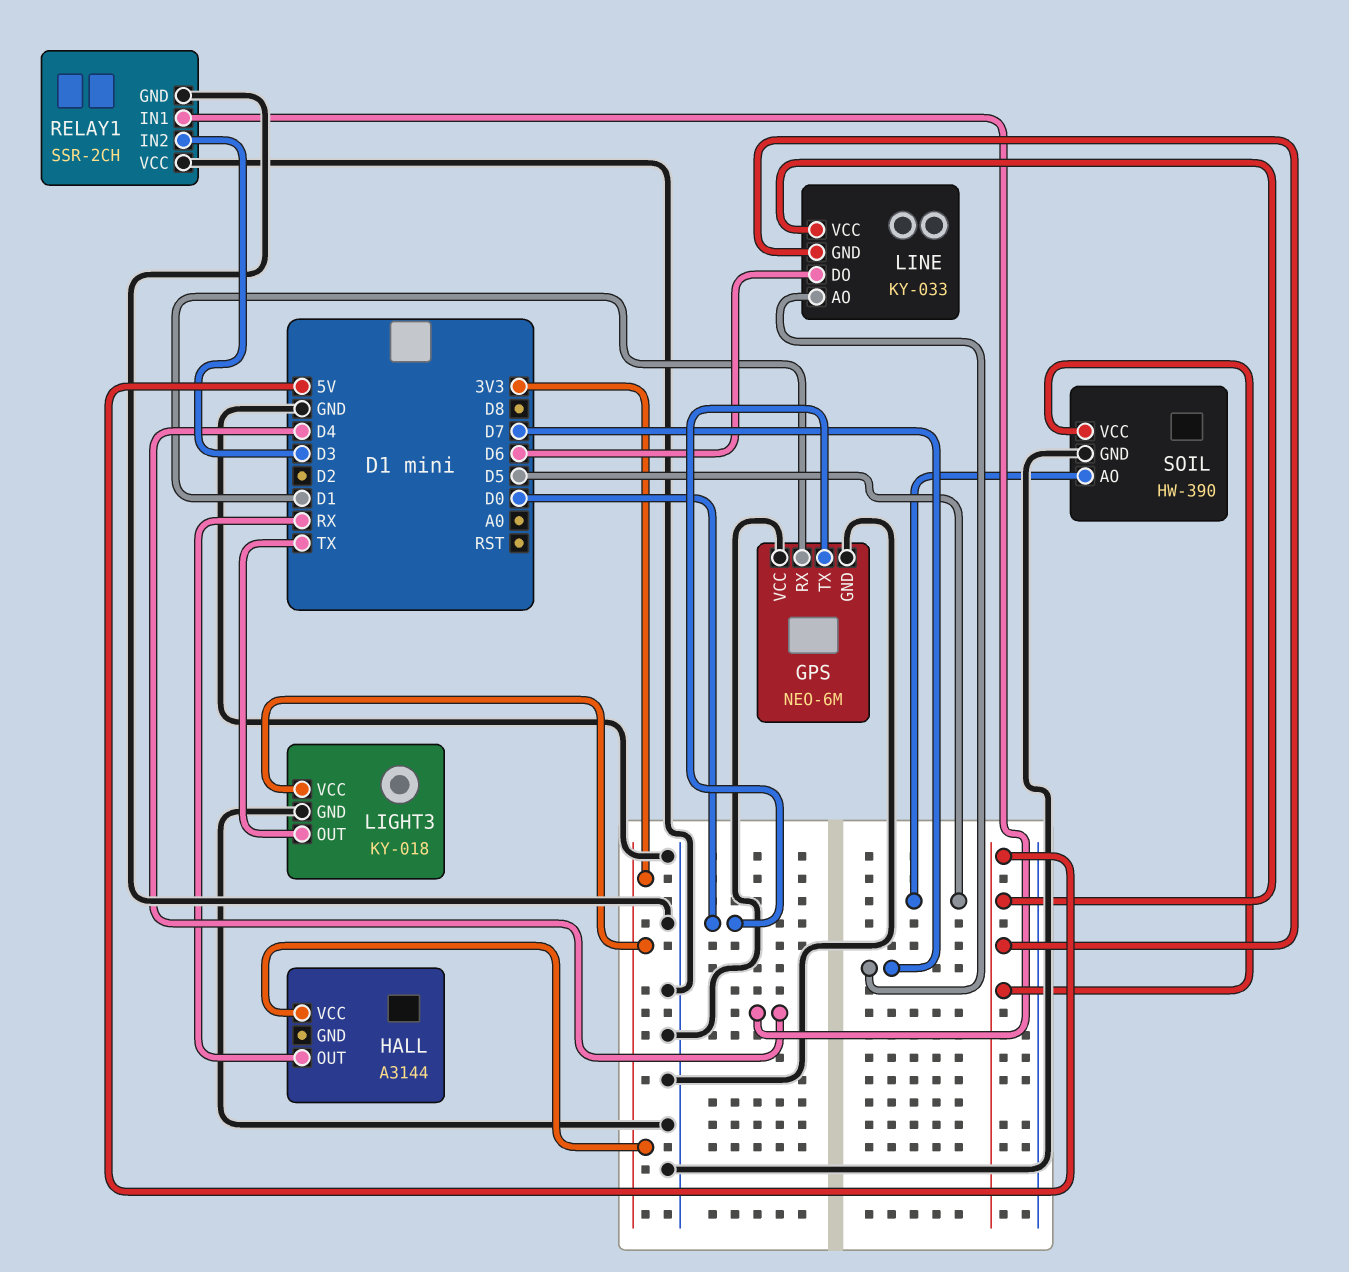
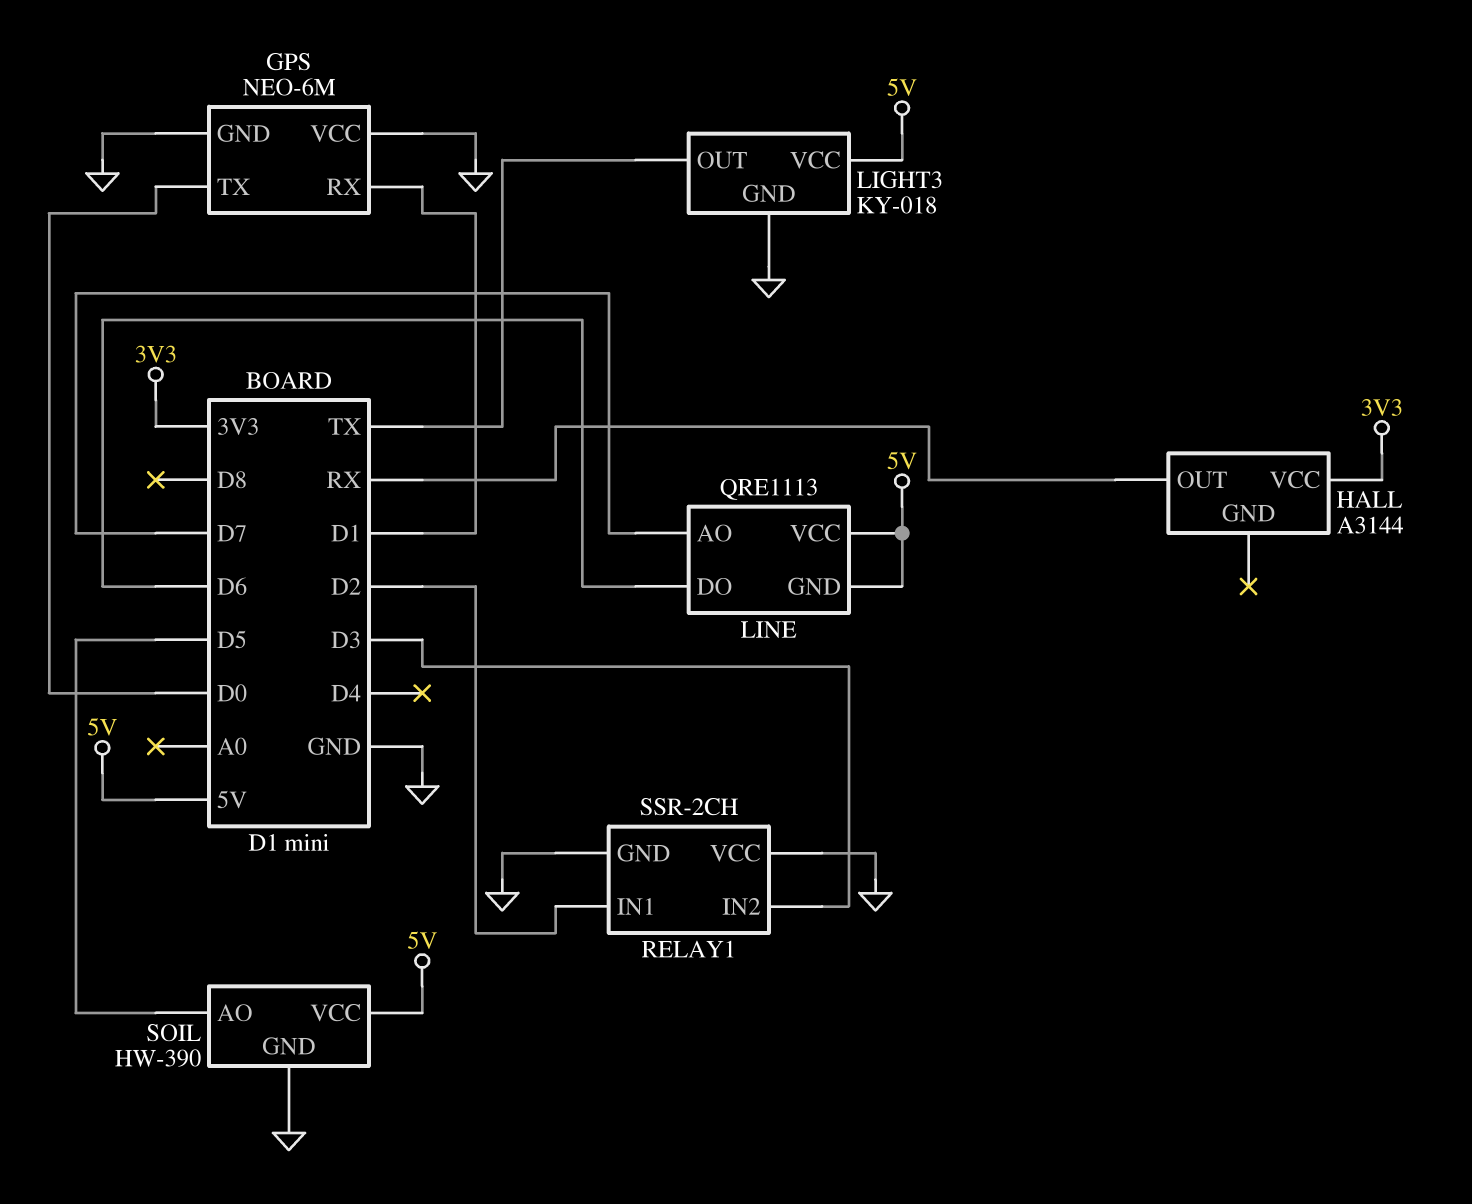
LIGHT3 pin VCC: 3V3 -> 5V
LINE: KY-033 -> QRE1113
RELAY1 pin IN1: D4 -> D2

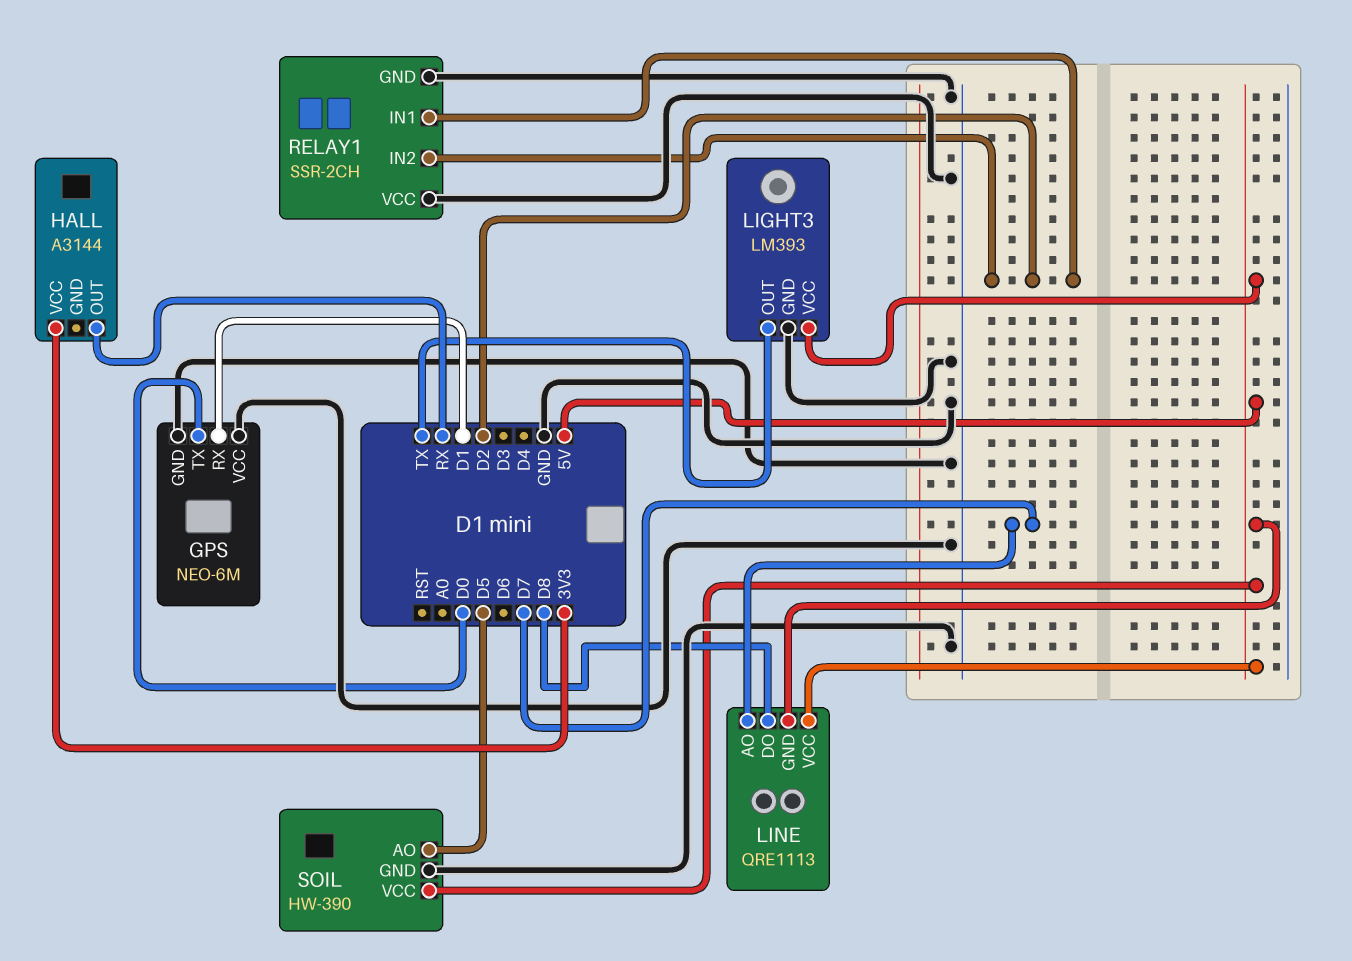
LIGHT3: KY-018 -> LM393
LINE pin DO: D6 -> D8
RELAY1 pin IN2: D3 -> D2

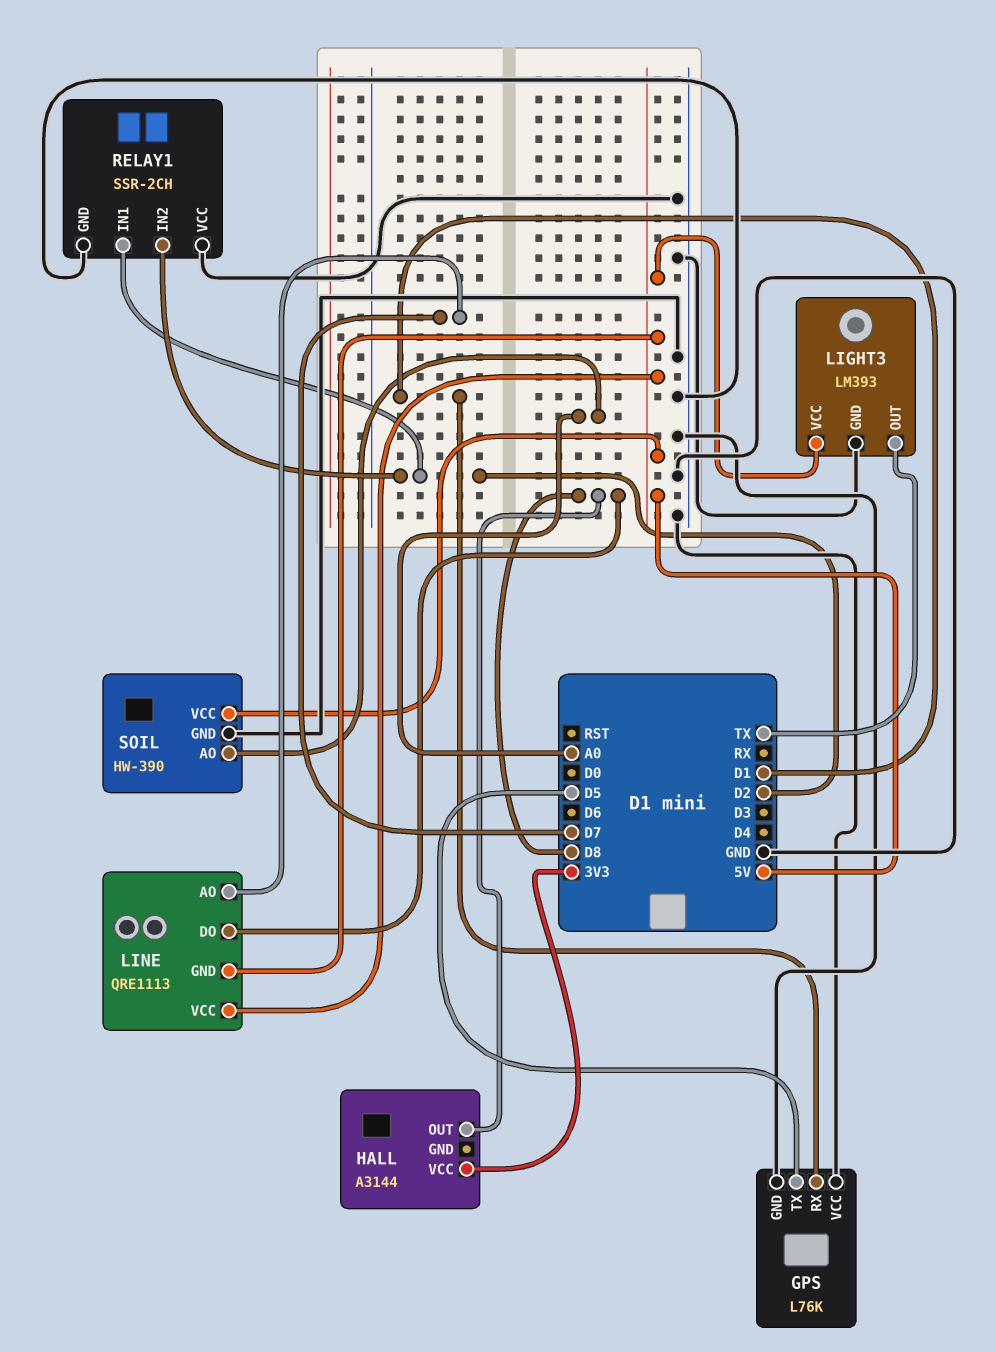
GPS: NEO-6M -> L76K
GPS pin TX: D0 -> D5
HALL pin OUT: RX -> D8
SOIL pin AO: D5 -> A0

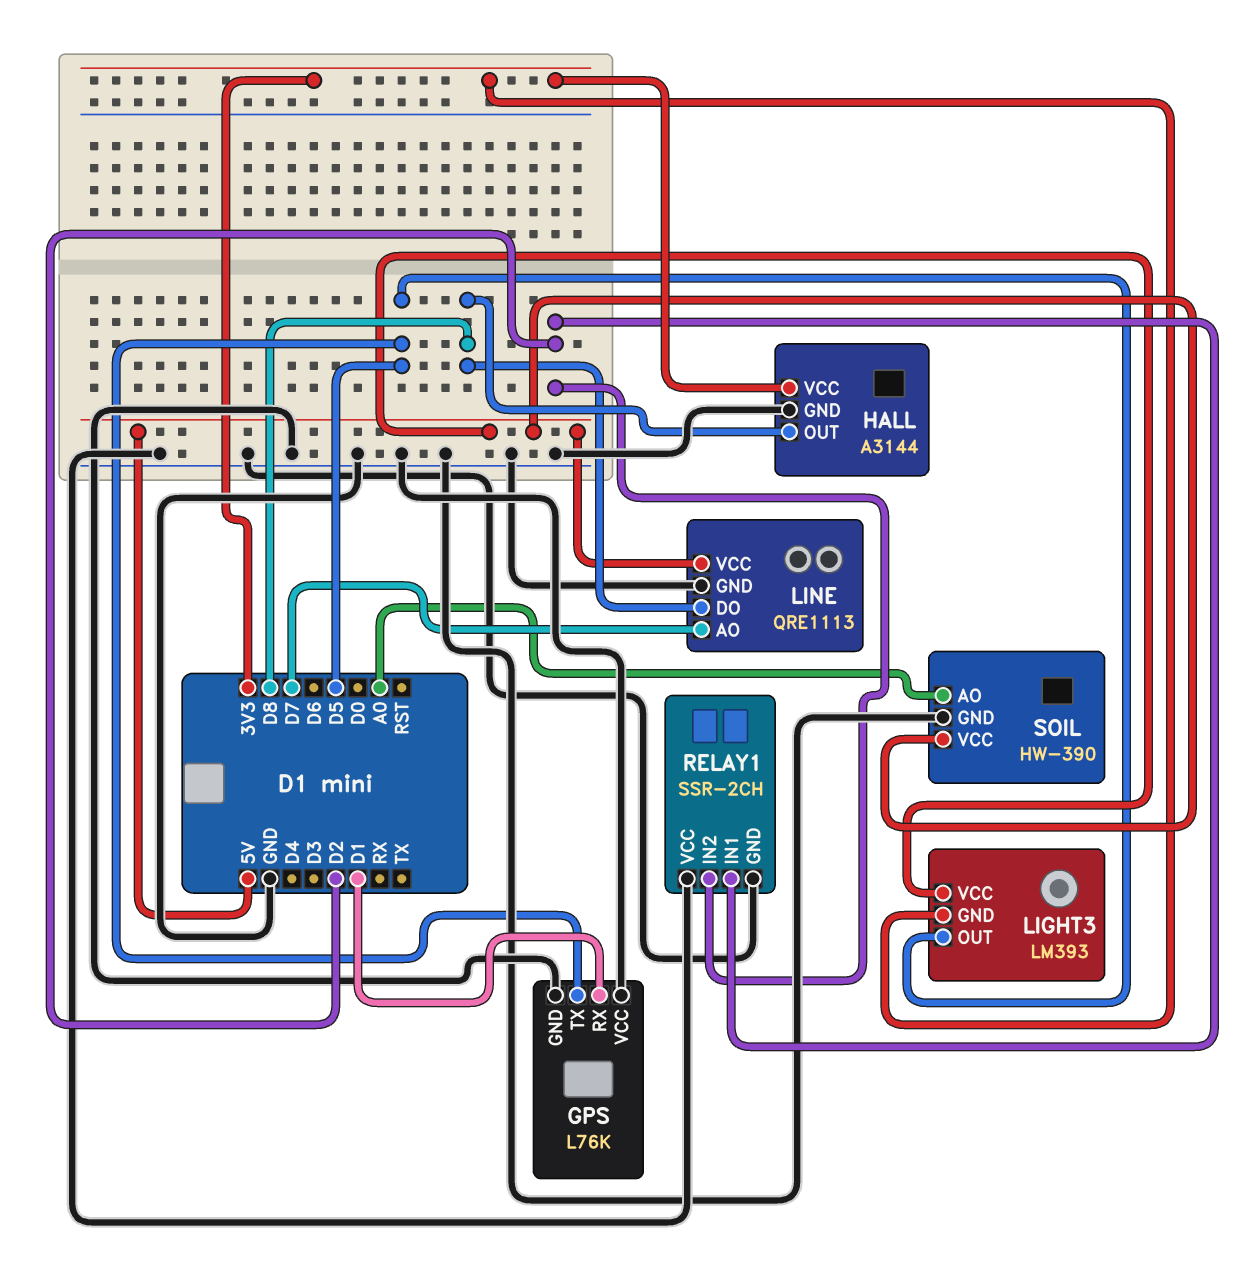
HALL pin GND: none -> GND
LIGHT3 pin GND: GND -> 3V3
LIGHT3 pin OUT: TX -> D5
LINE pin GND: 5V -> GND

